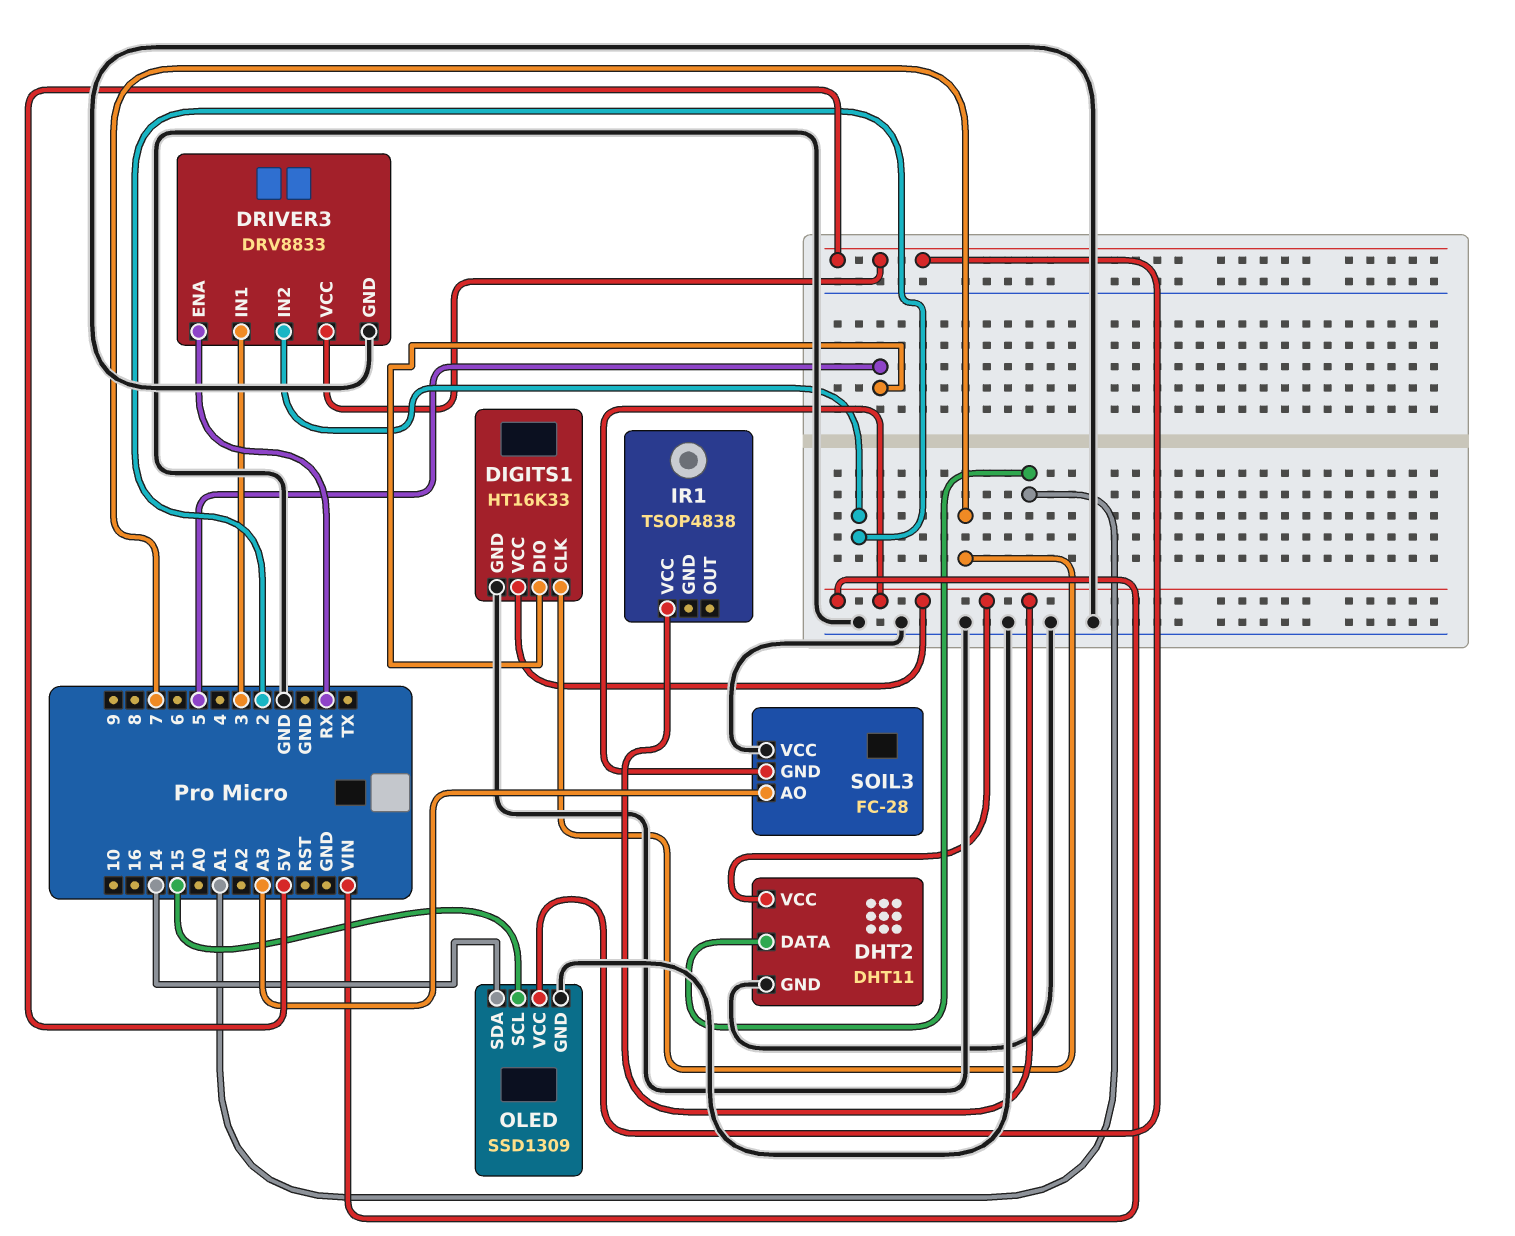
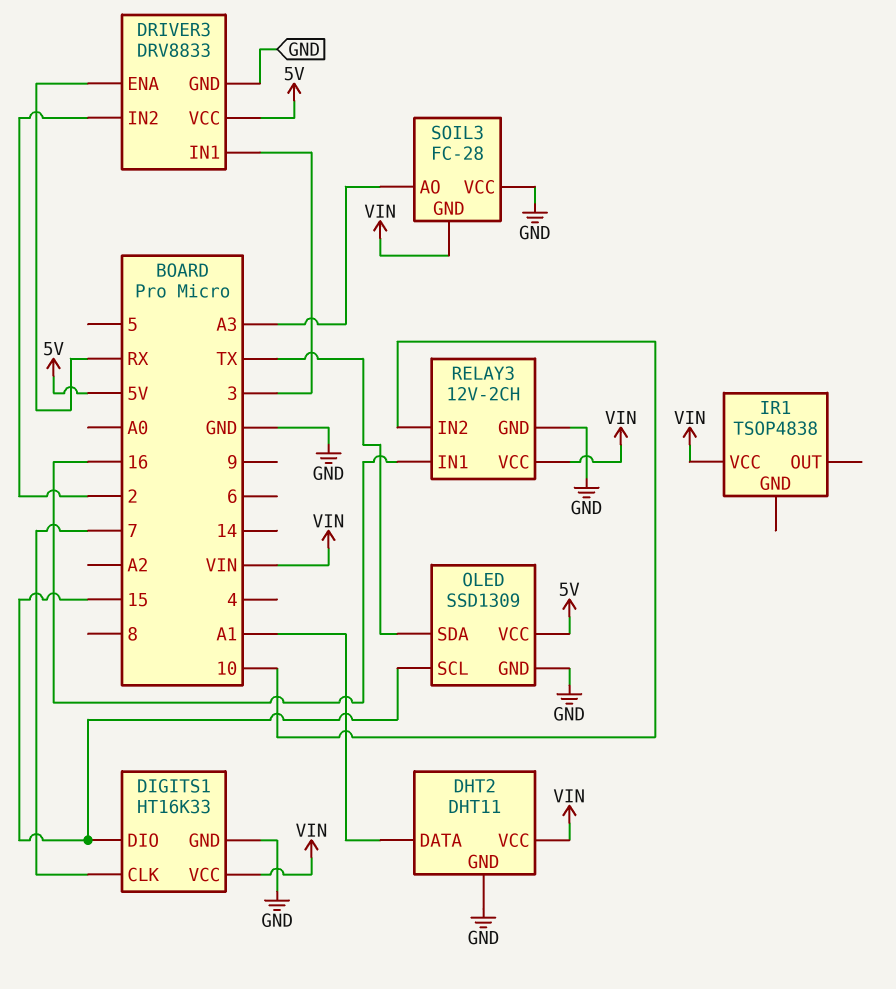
DIGITS1 pin DIO: 5 -> 15
OLED pin SDA: 14 -> TX
RELAY3: none -> 12V-2CH
RELAY3 pin GND: none -> GND
RELAY3 pin IN1: none -> 16
RELAY3 pin IN2: none -> 10
RELAY3 pin VCC: none -> VIN

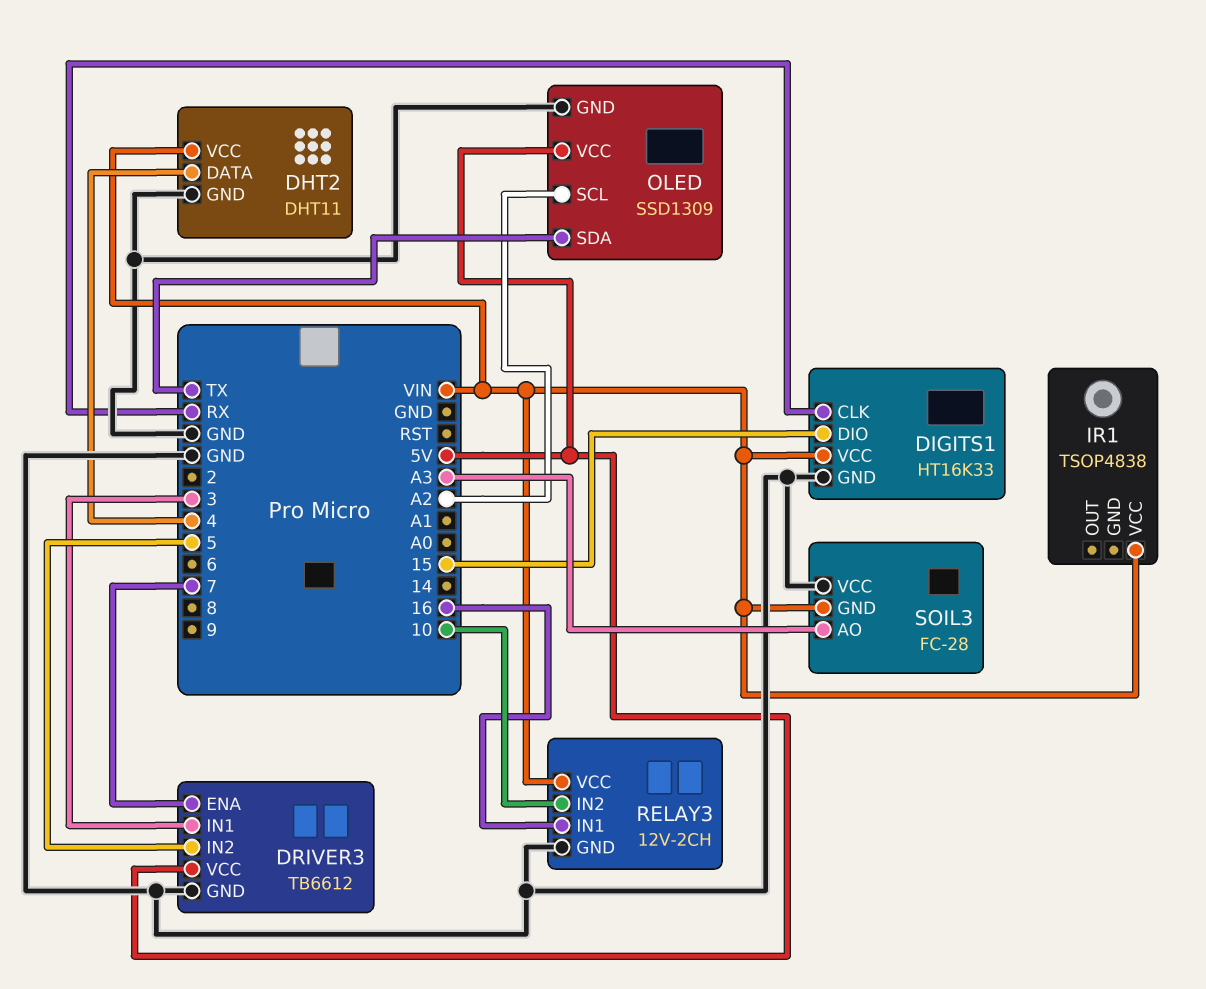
DHT2 pin DATA: A1 -> 4
DIGITS1 pin CLK: 7 -> RX
DRIVER3: DRV8833 -> TB6612
DRIVER3 pin ENA: RX -> 7
DRIVER3 pin IN2: 2 -> 5
OLED pin SCL: 15 -> A2

